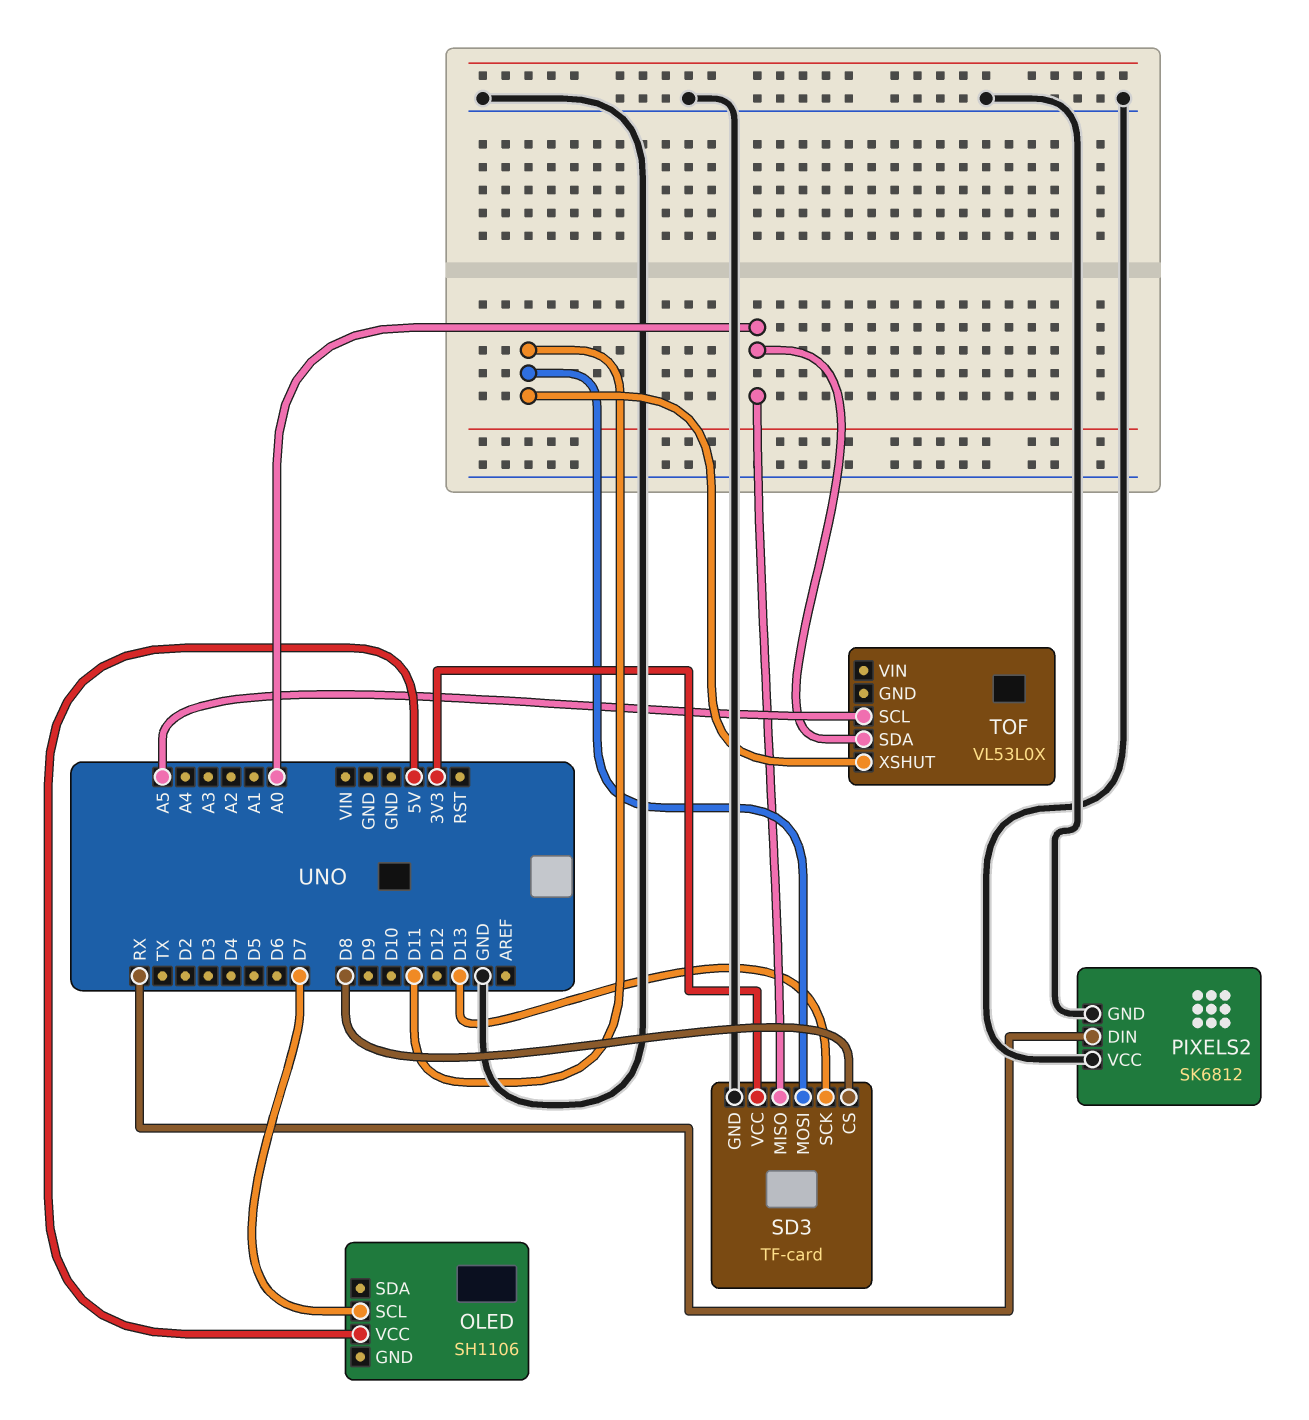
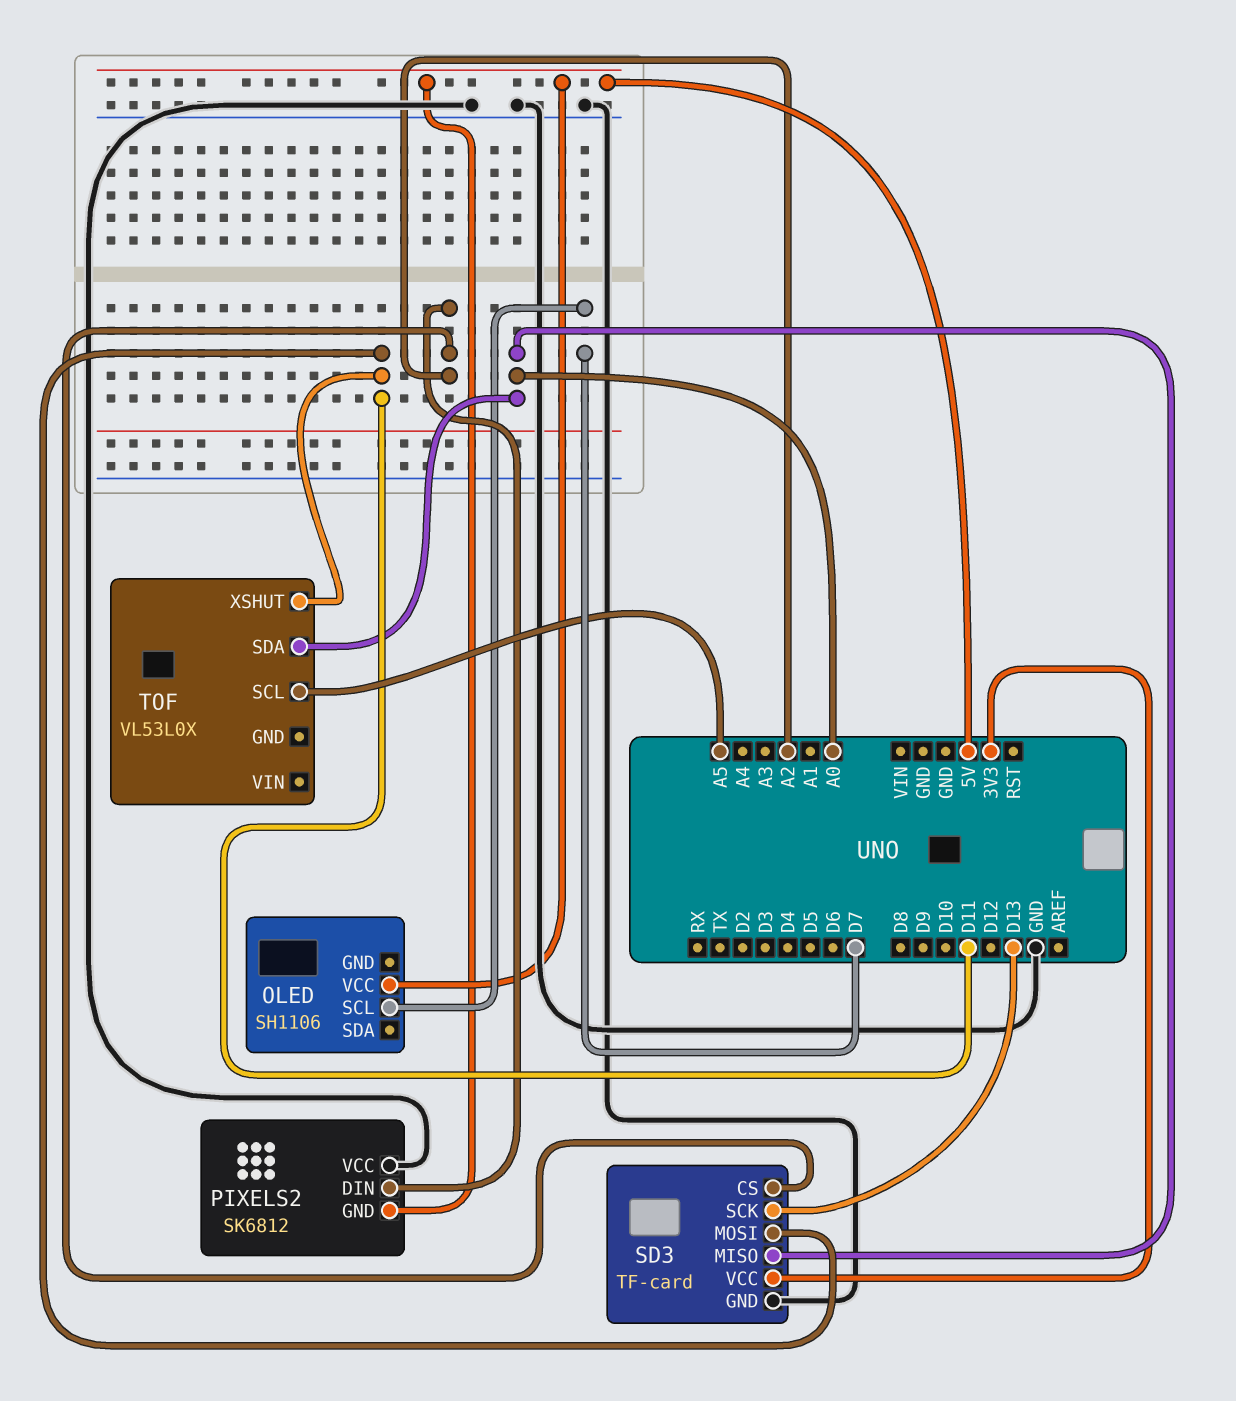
PIXELS2 pin DIN: RX -> A2
PIXELS2 pin GND: GND -> 5V
SD3 pin CS: D8 -> A2

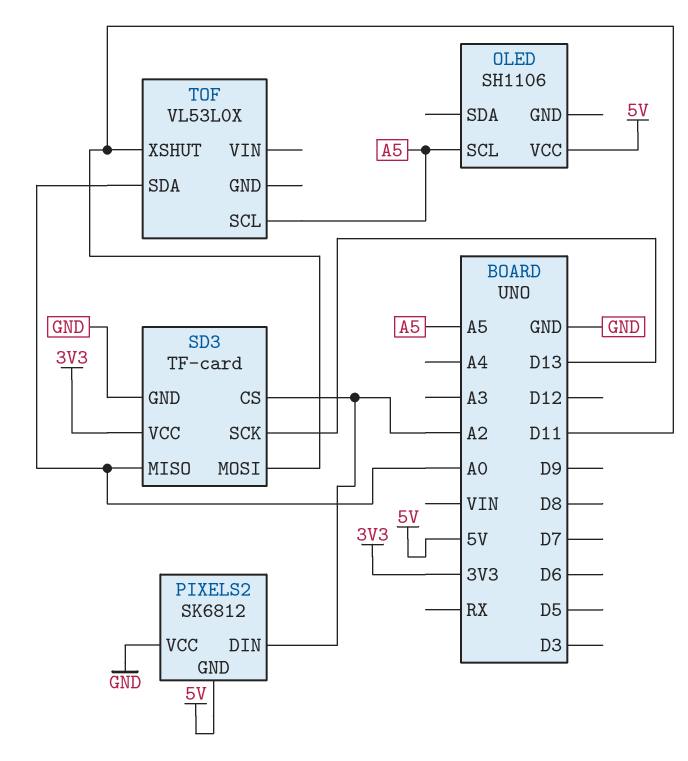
OLED pin SCL: D7 -> A5

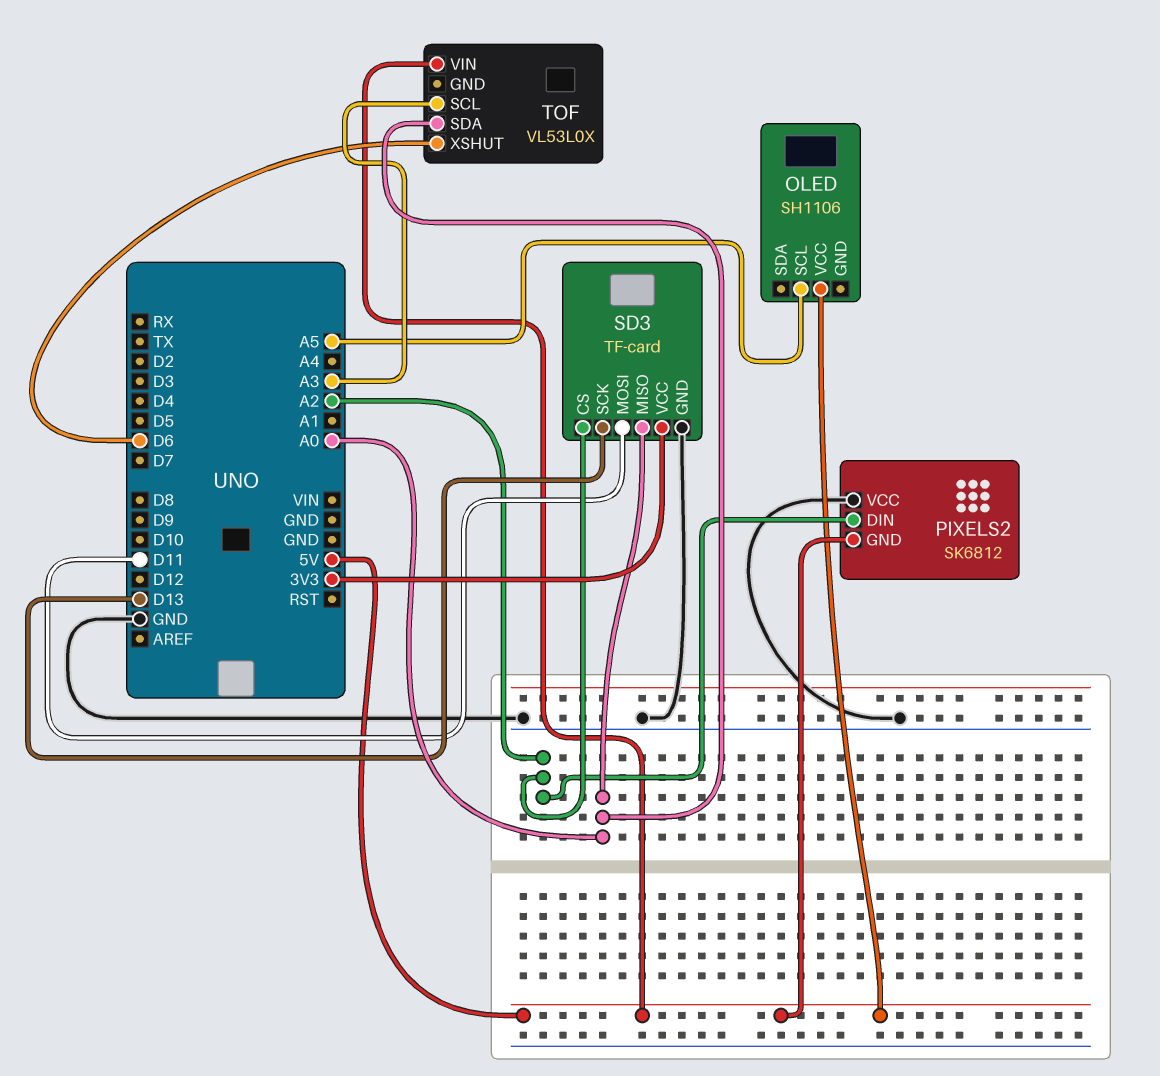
TOF pin SCL: A5 -> A3
TOF pin VIN: none -> 5V
TOF pin XSHUT: D11 -> D6

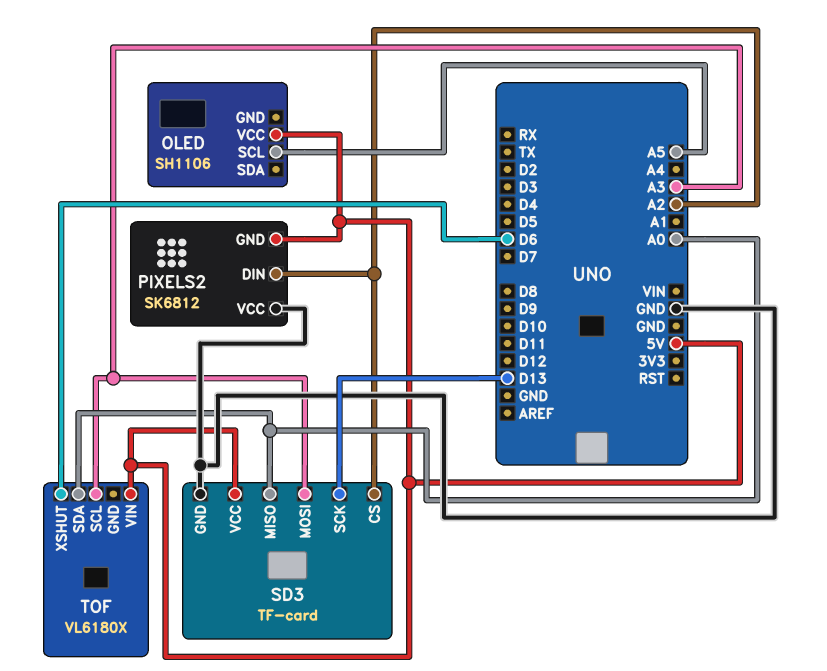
SD3 pin MOSI: D11 -> A3
SD3 pin VCC: 3V3 -> 5V
TOF: VL53L0X -> VL6180X

